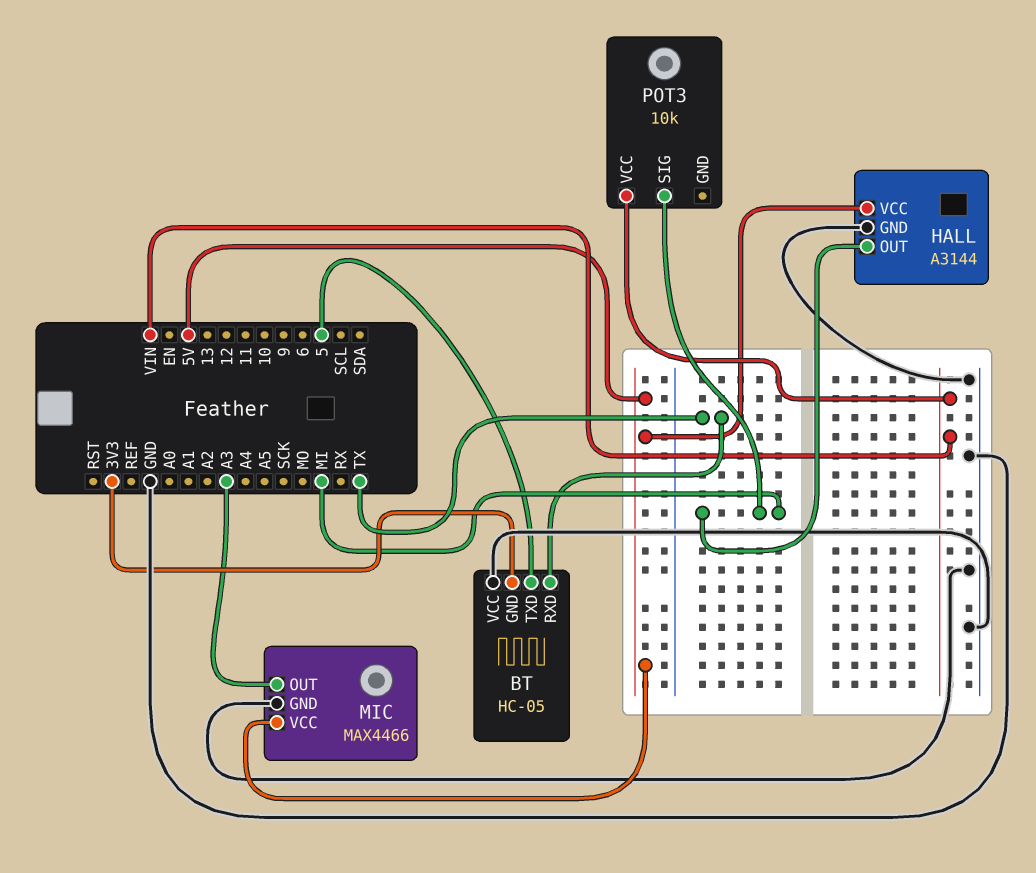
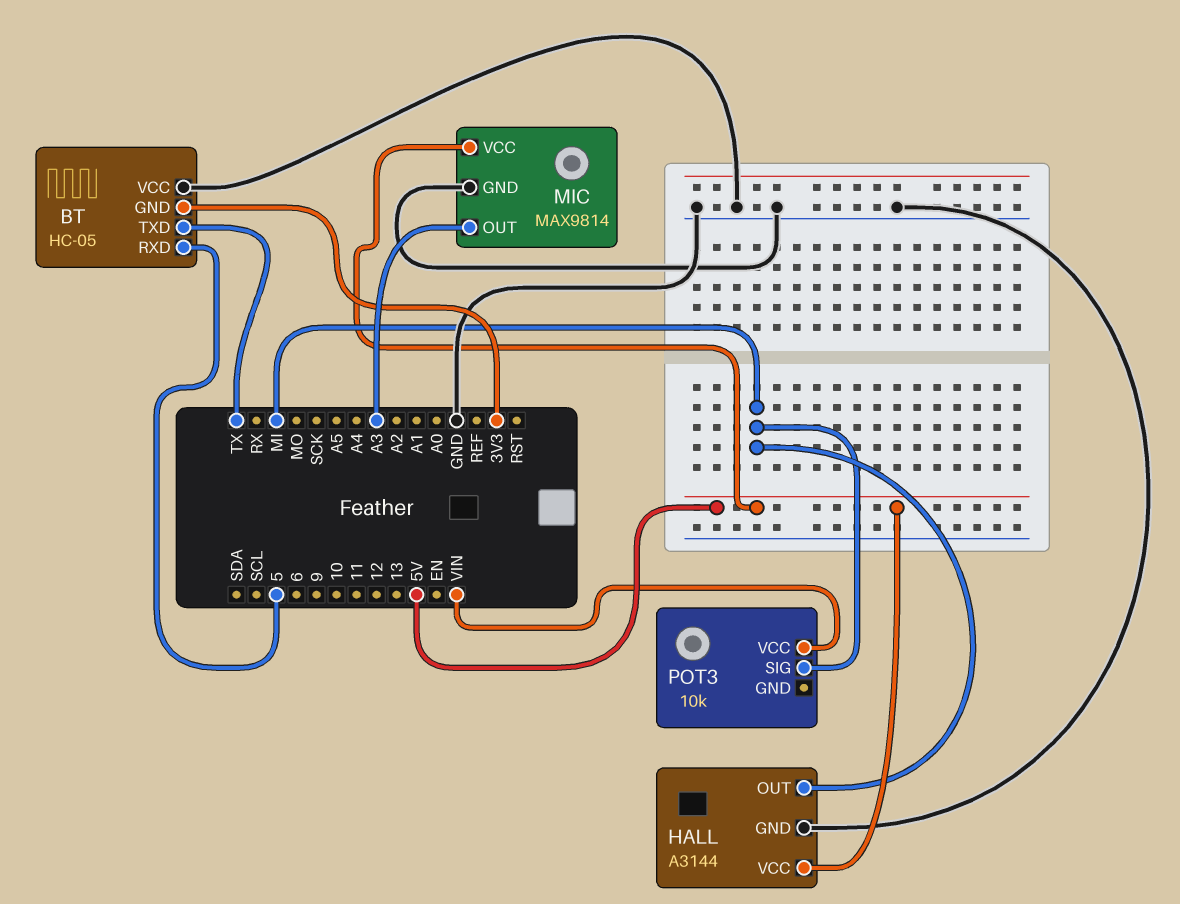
BT pin RXD: TX -> 5
BT pin TXD: 5 -> TX
MIC: MAX4466 -> MAX9814

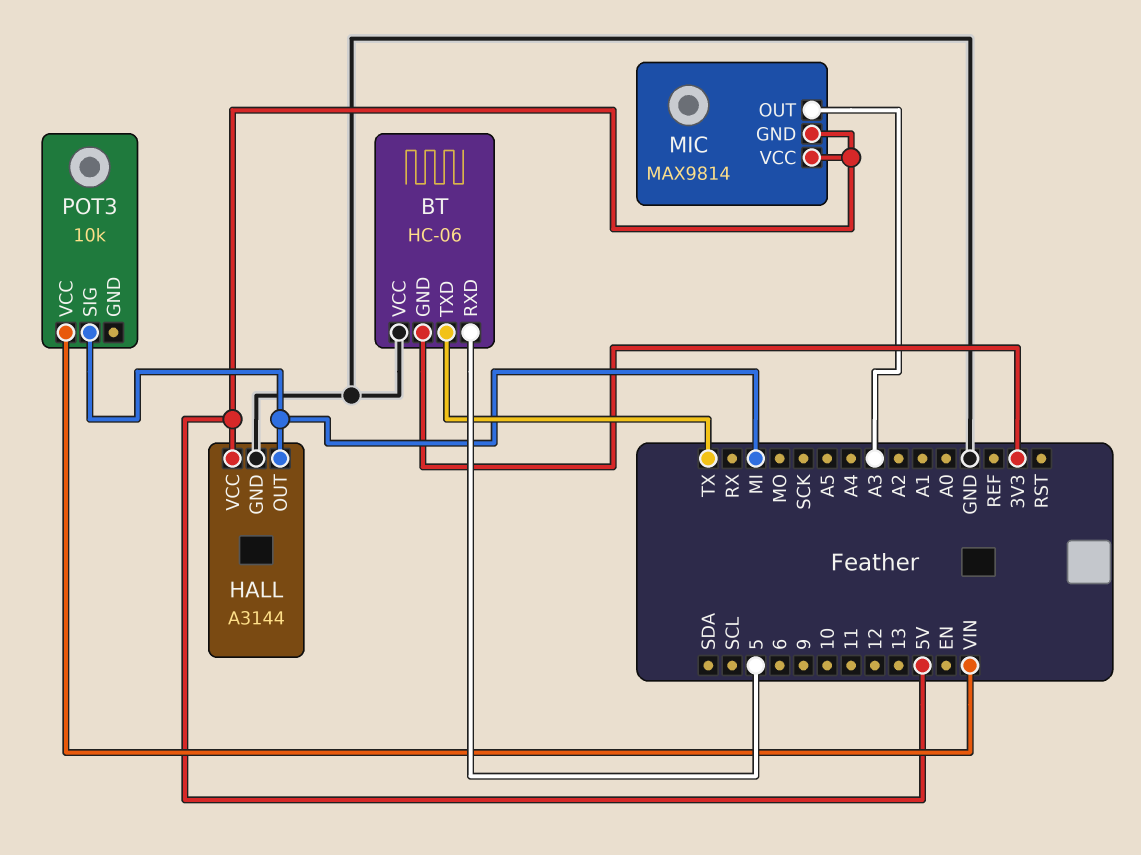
BT: HC-05 -> HC-06
MIC pin GND: GND -> 5V

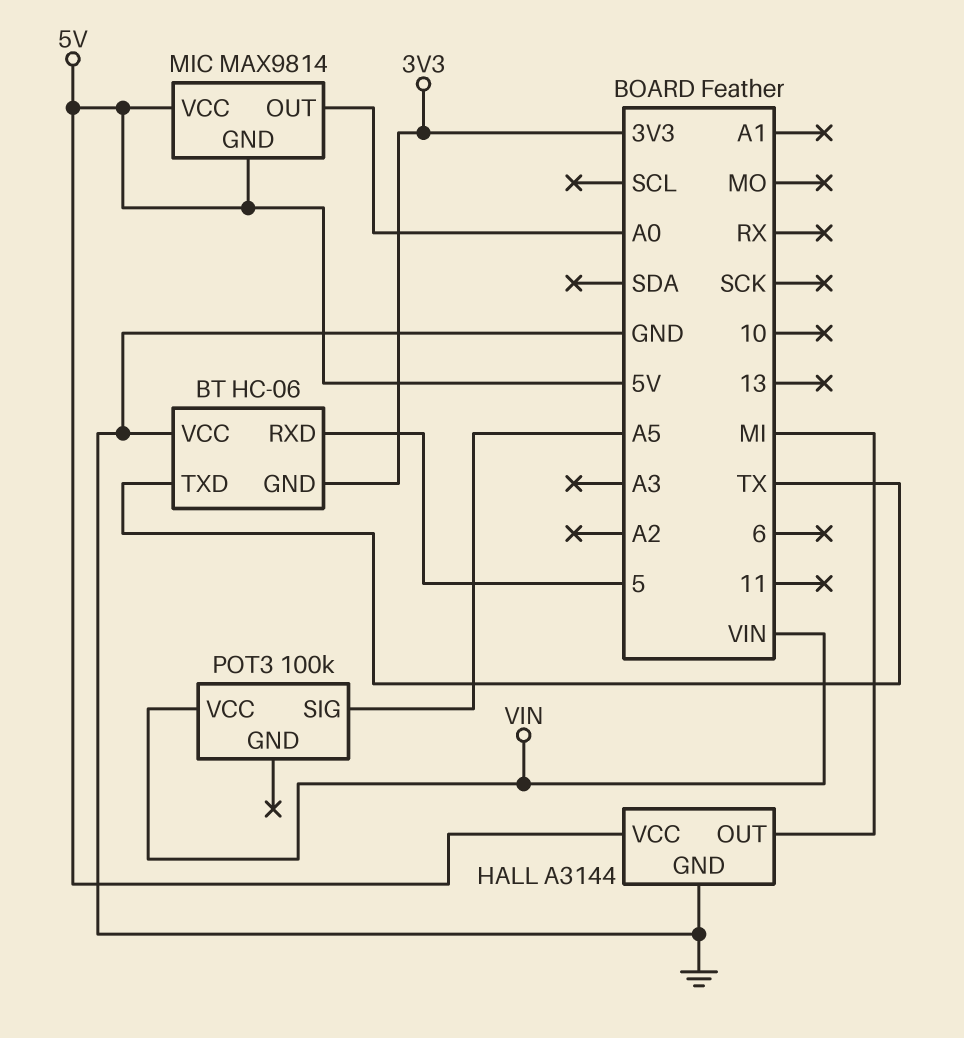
MIC pin OUT: A3 -> A0
POT3: 10k -> 100k
POT3 pin SIG: MI -> A5

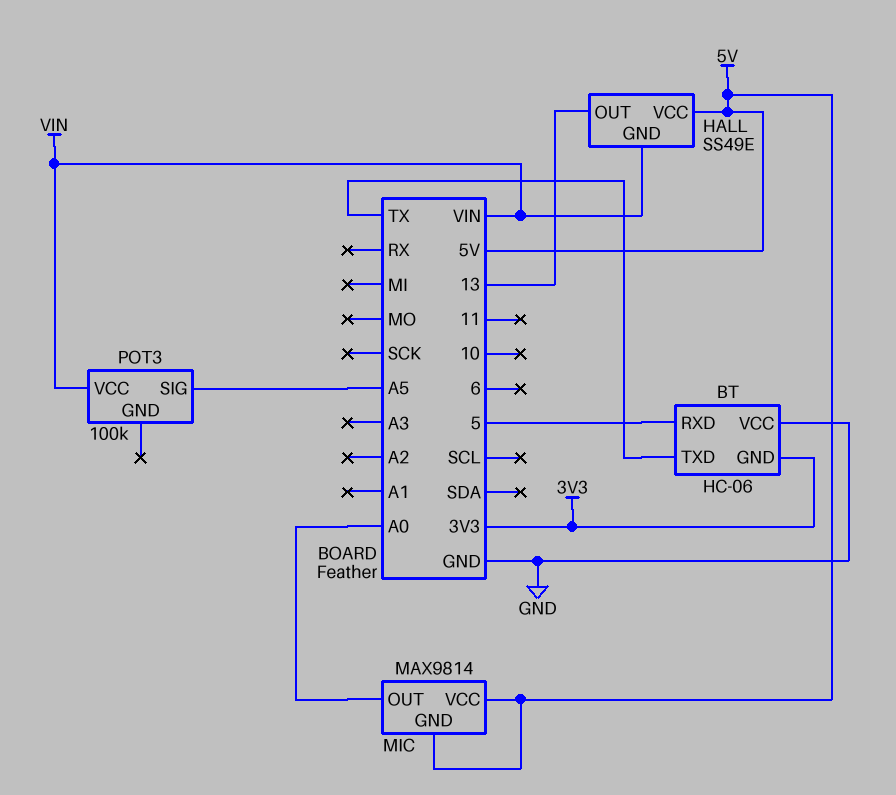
HALL: A3144 -> SS49E
HALL pin GND: GND -> VIN
HALL pin OUT: MI -> 13

